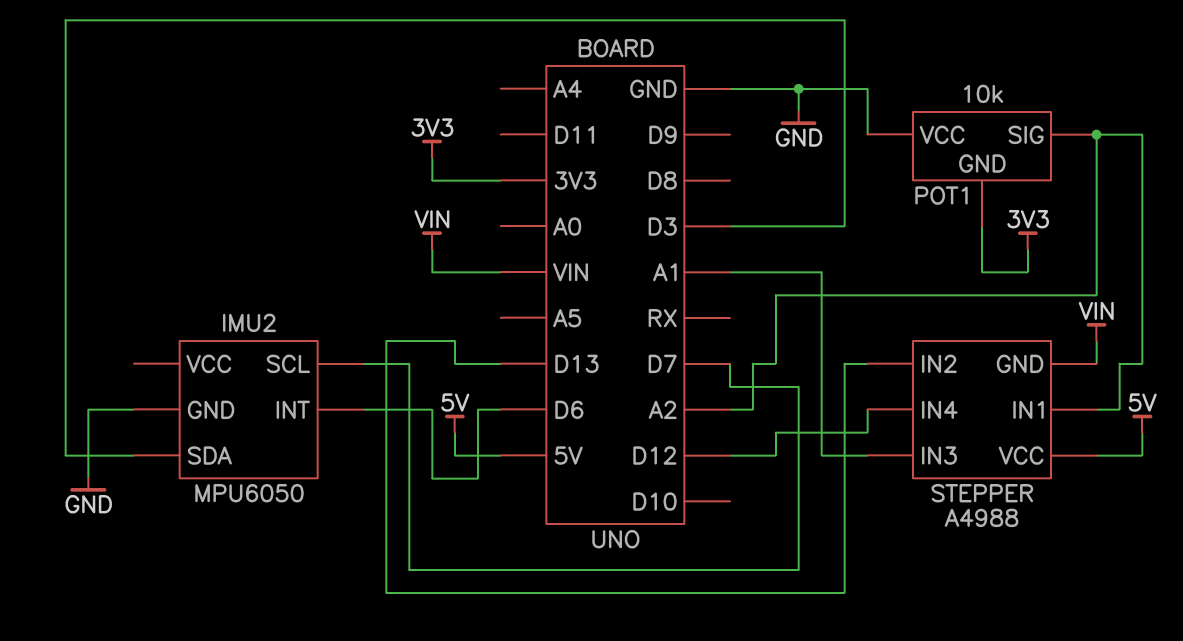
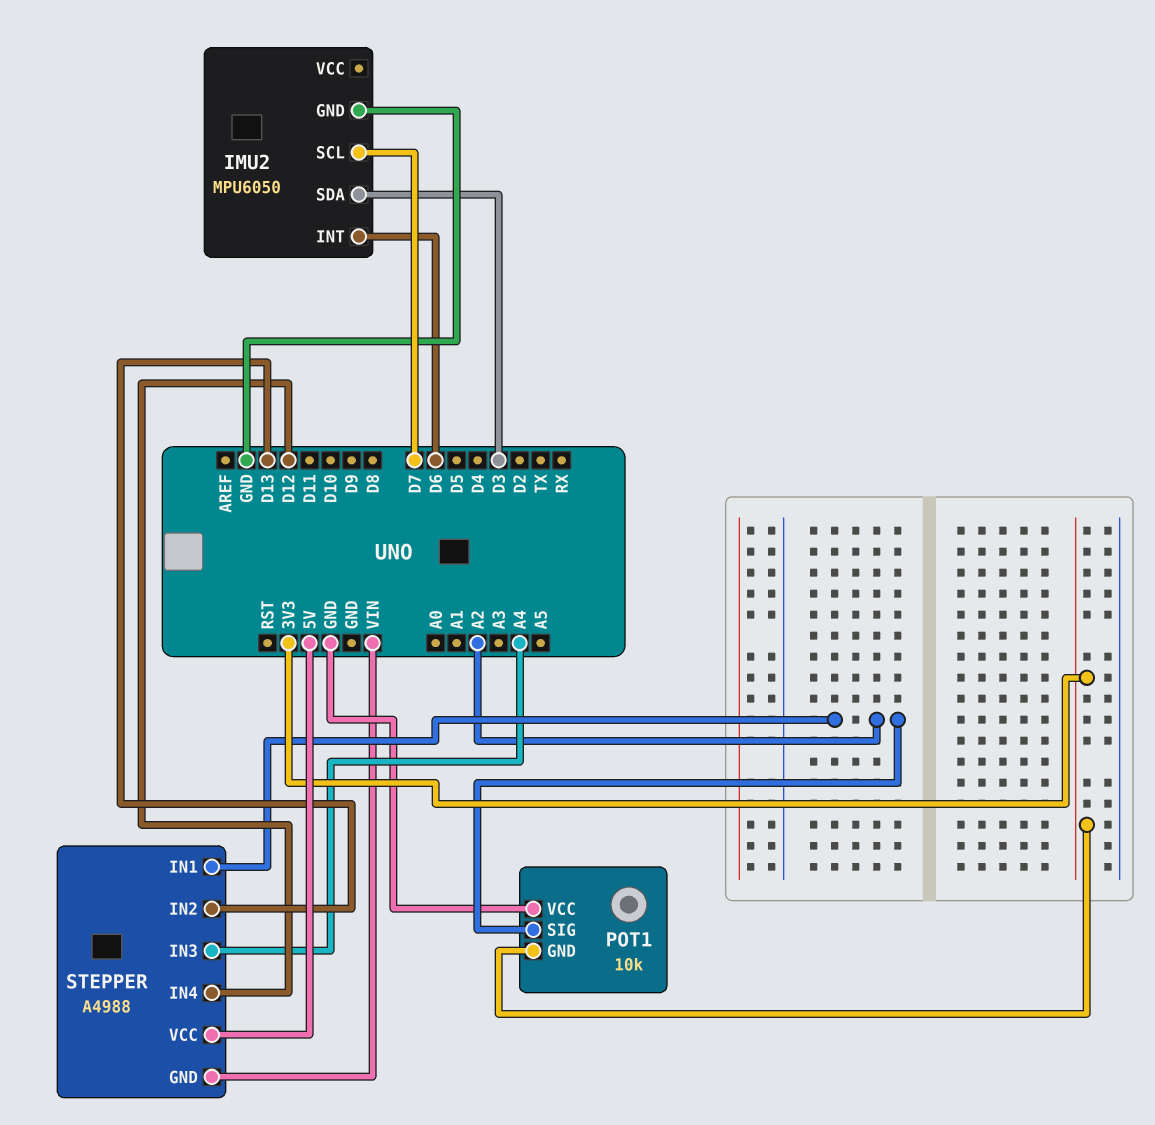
STEPPER pin IN3: A1 -> A4

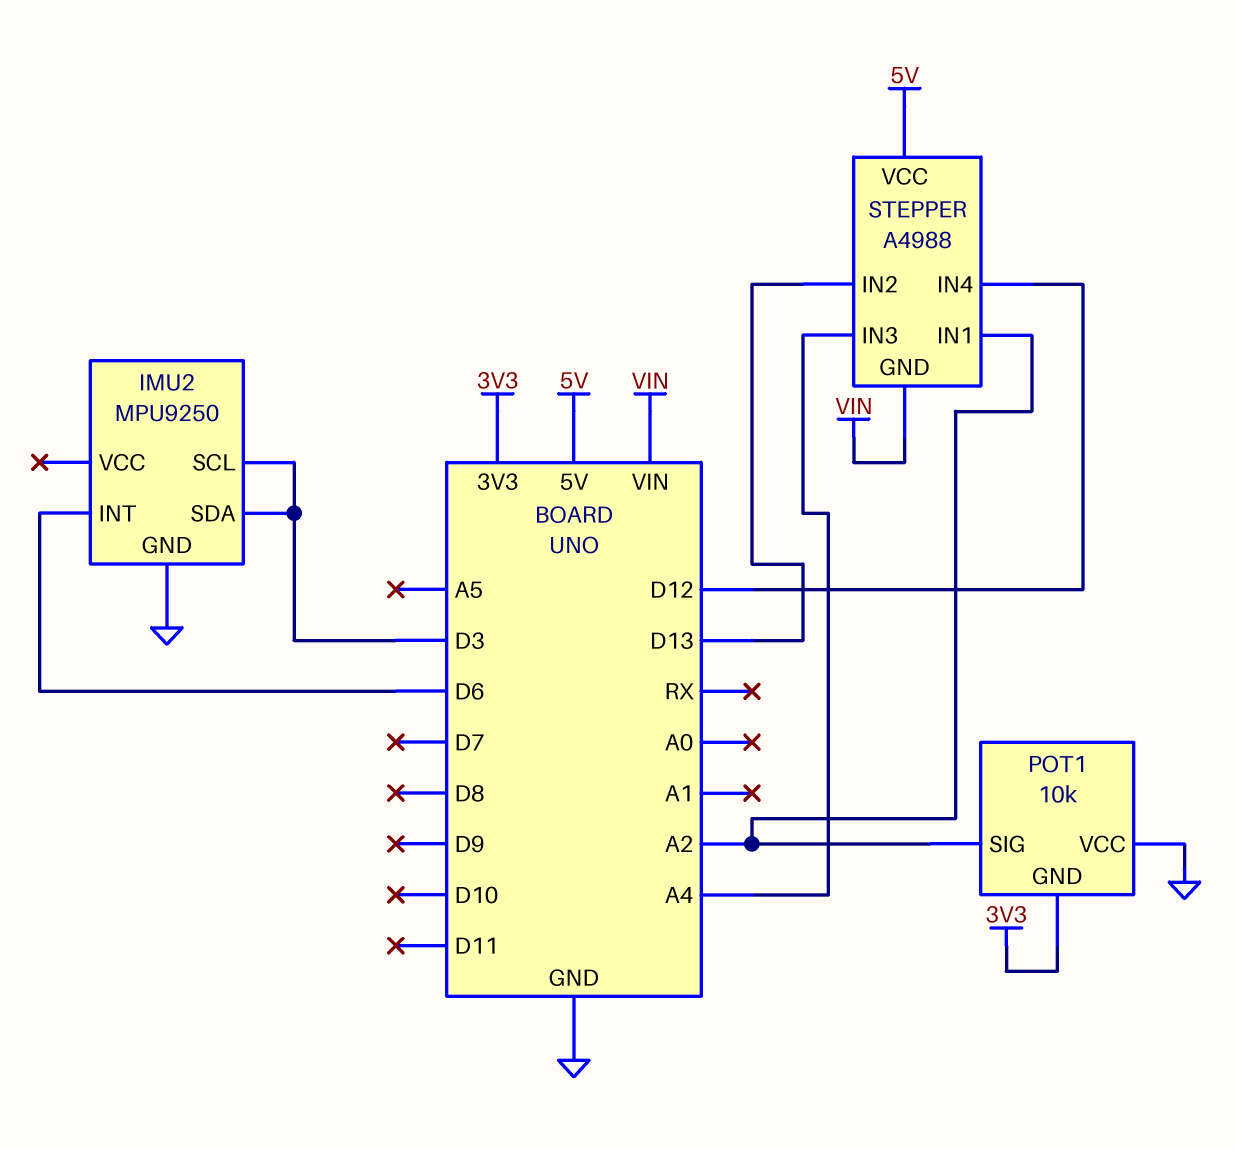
IMU2: MPU6050 -> MPU9250
IMU2 pin SCL: D7 -> D3

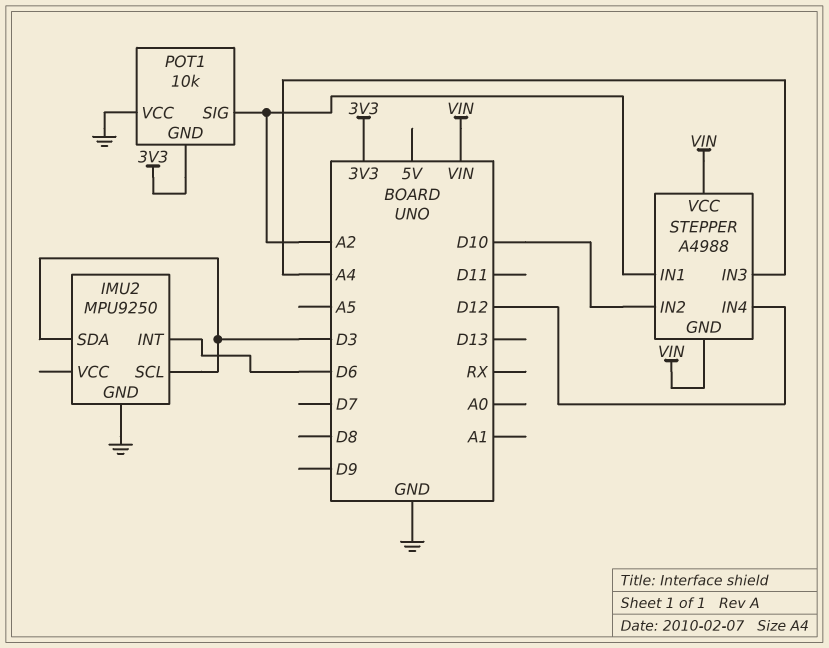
STEPPER pin IN2: D13 -> D10
STEPPER pin VCC: 5V -> VIN

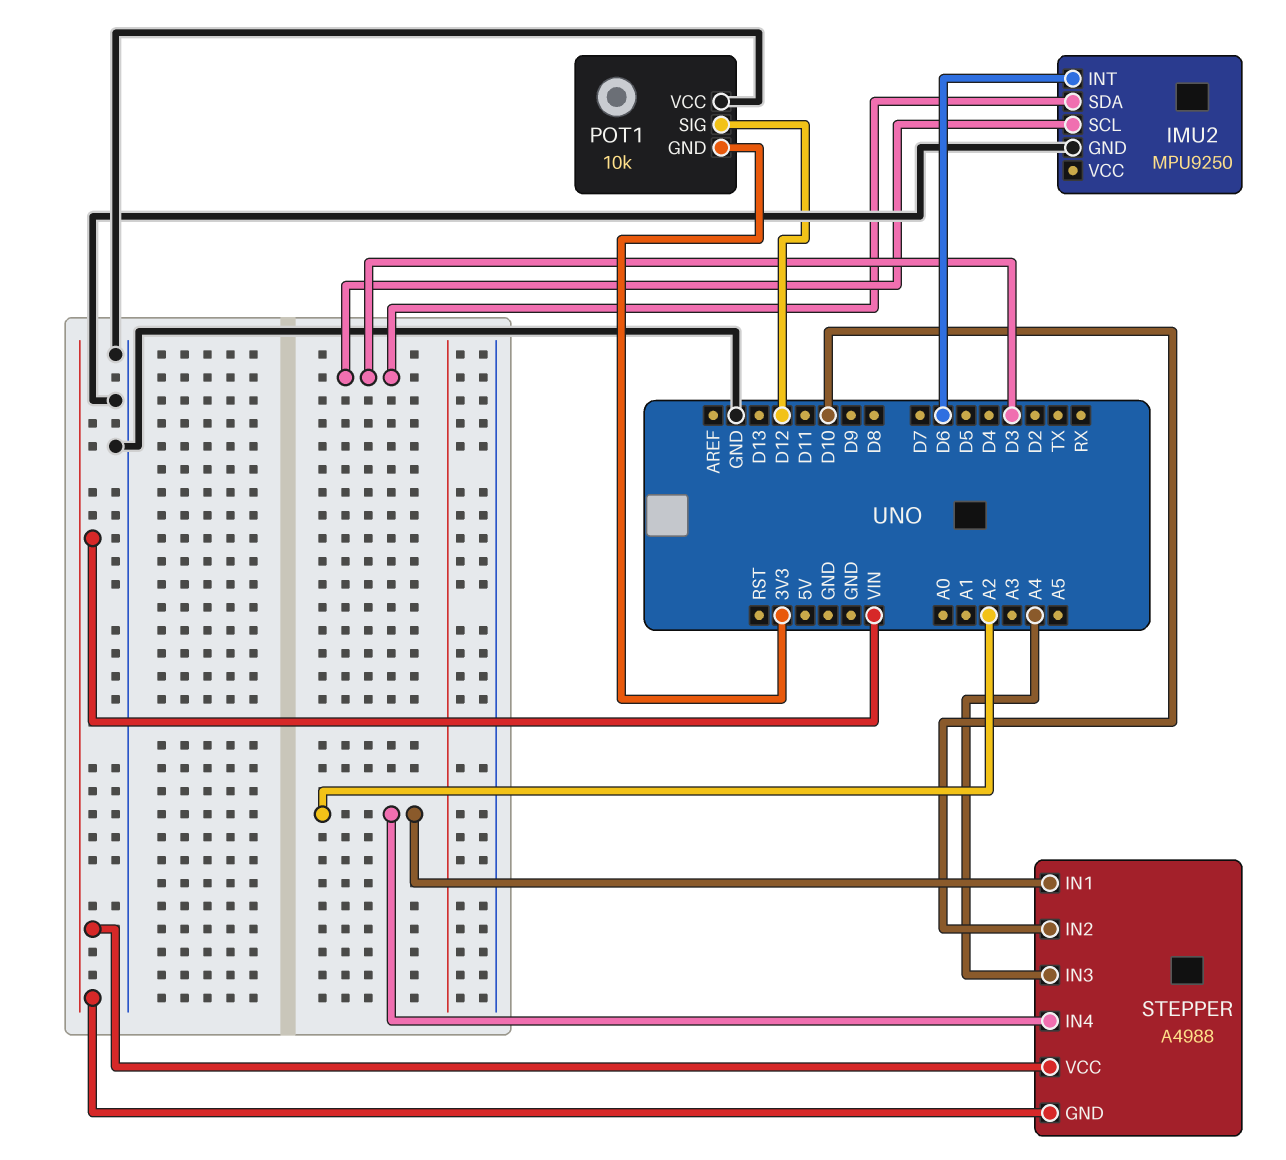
POT1 pin SIG: A2 -> D12
STEPPER pin IN4: D12 -> A2

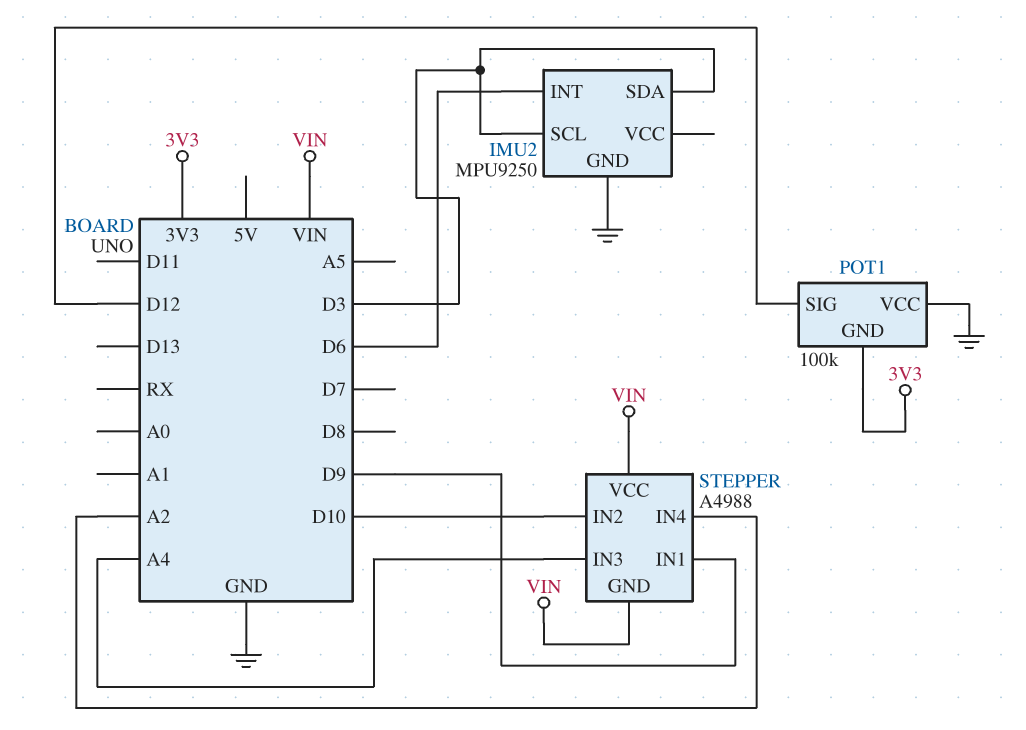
POT1: 10k -> 100k
STEPPER pin IN1: A2 -> D9

